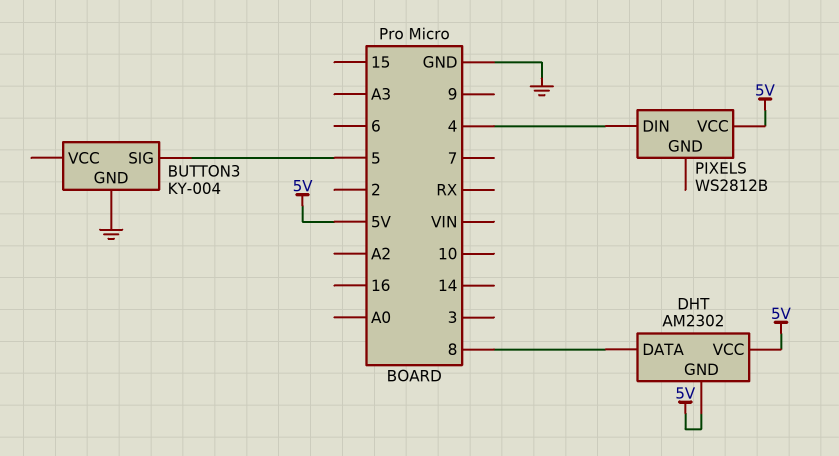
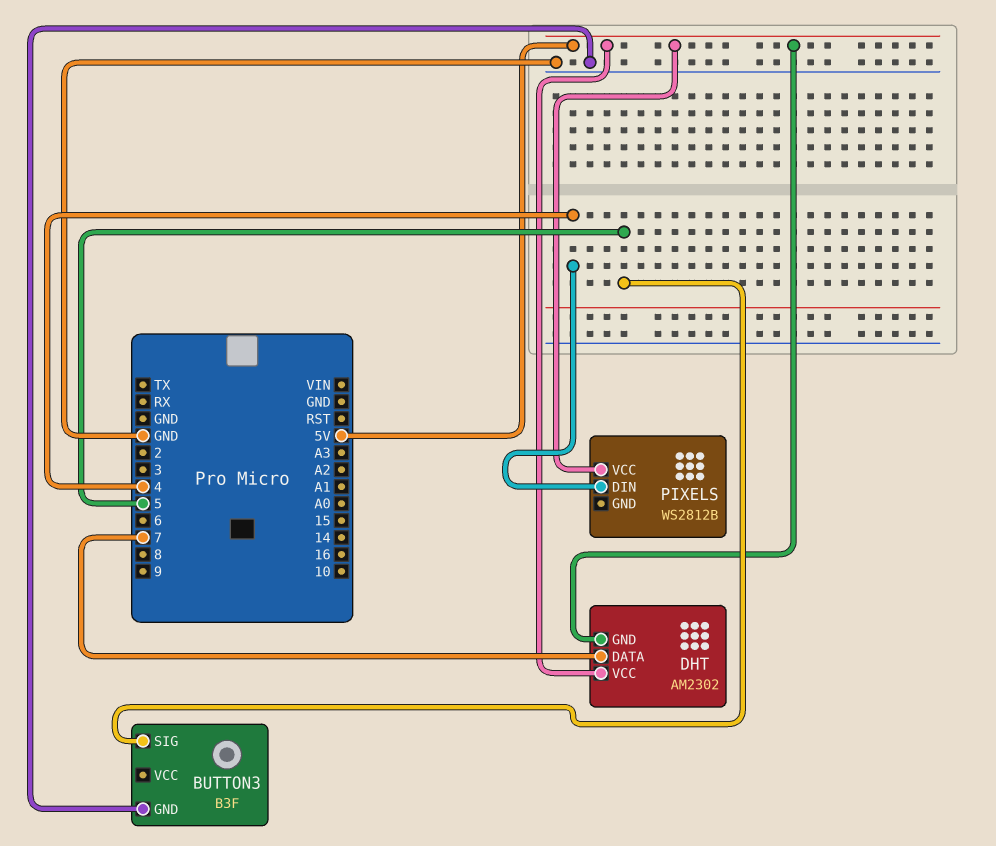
BUTTON3: KY-004 -> B3F
DHT pin DATA: 8 -> 7

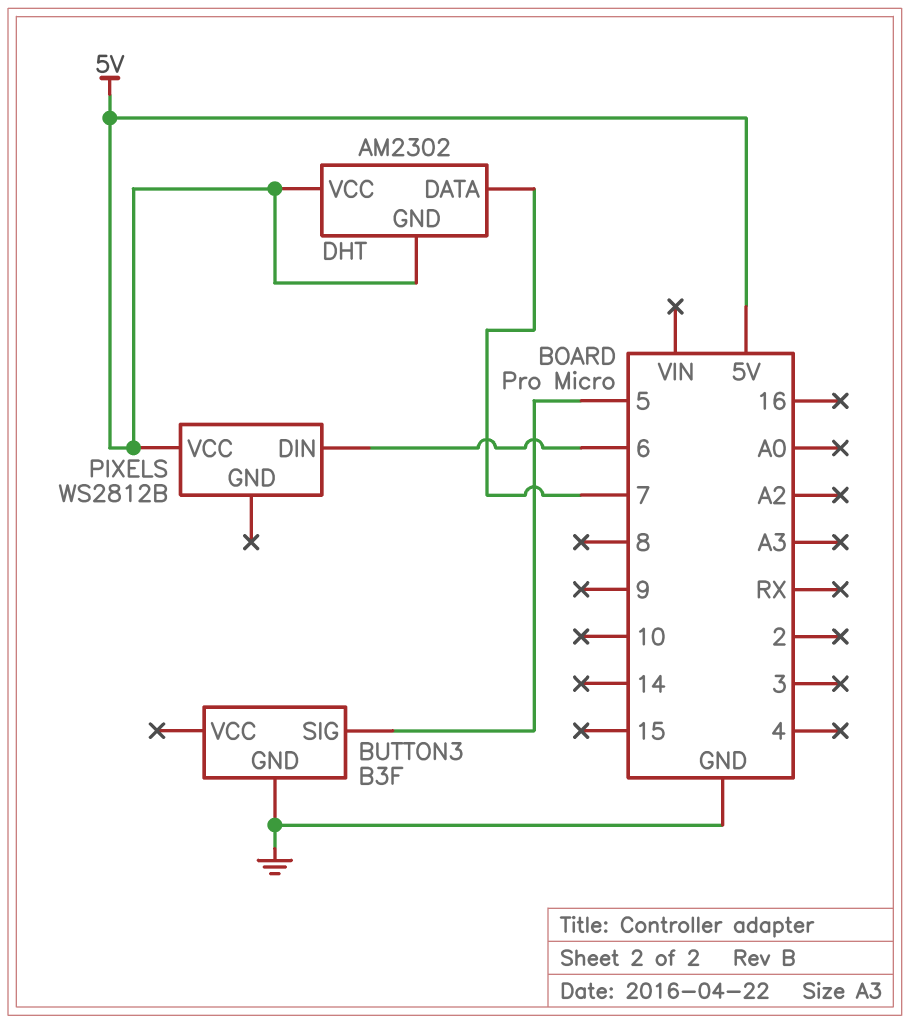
PIXELS pin DIN: 4 -> 6

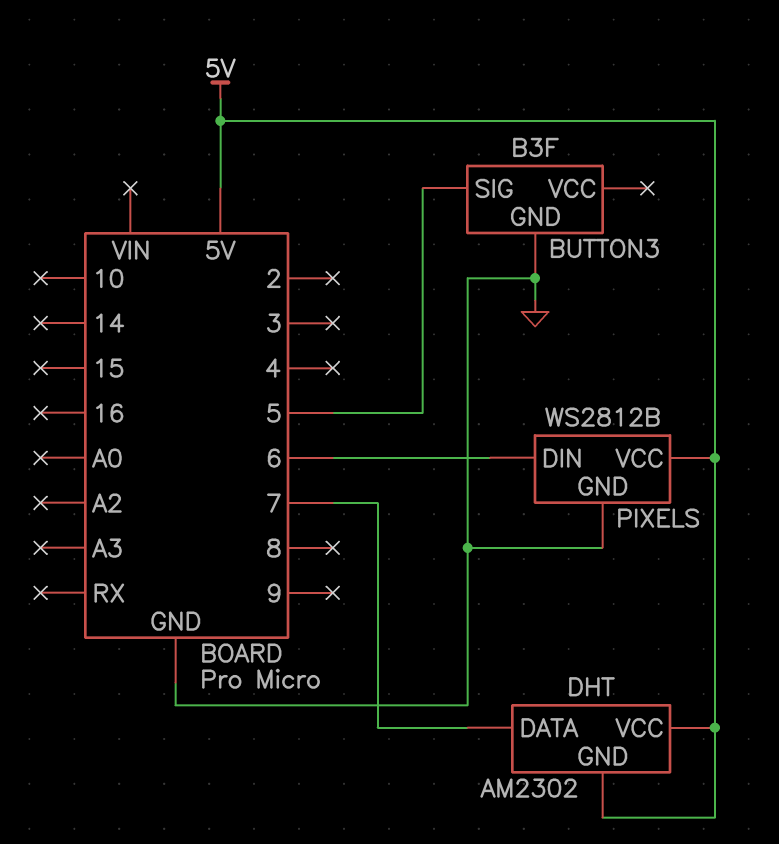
PIXELS pin GND: none -> GND

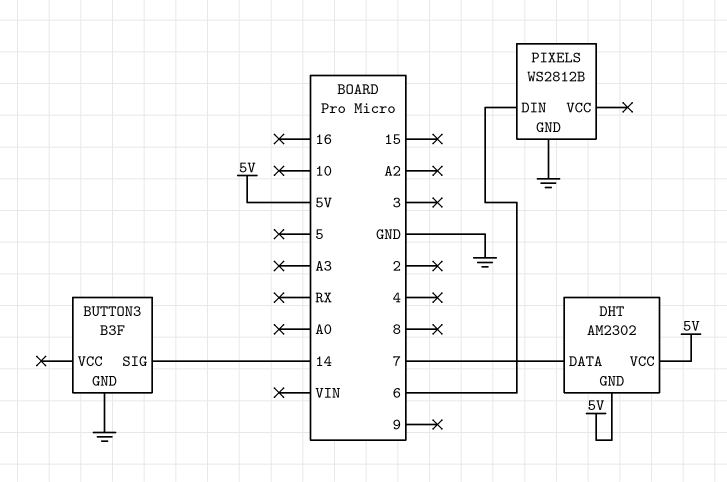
BUTTON3 pin SIG: 5 -> 14
PIXELS pin VCC: 5V -> none

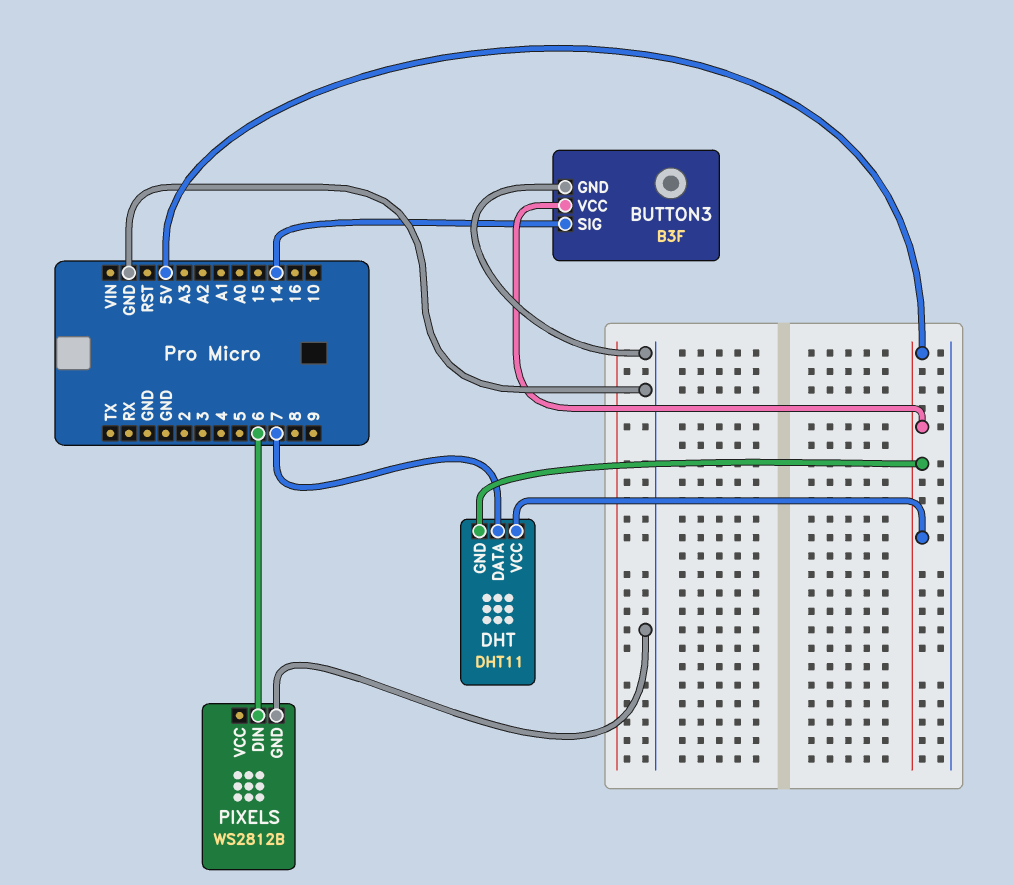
BUTTON3 pin VCC: none -> 5V
DHT: AM2302 -> DHT11

